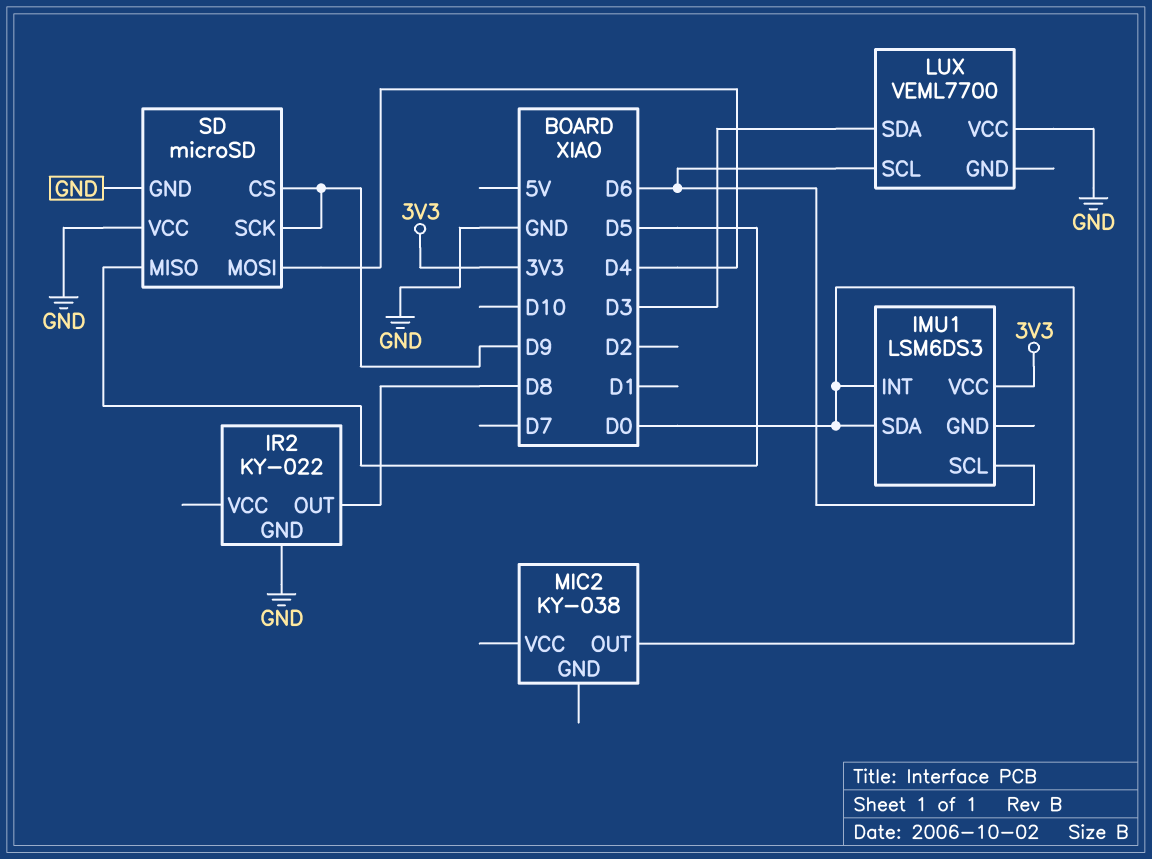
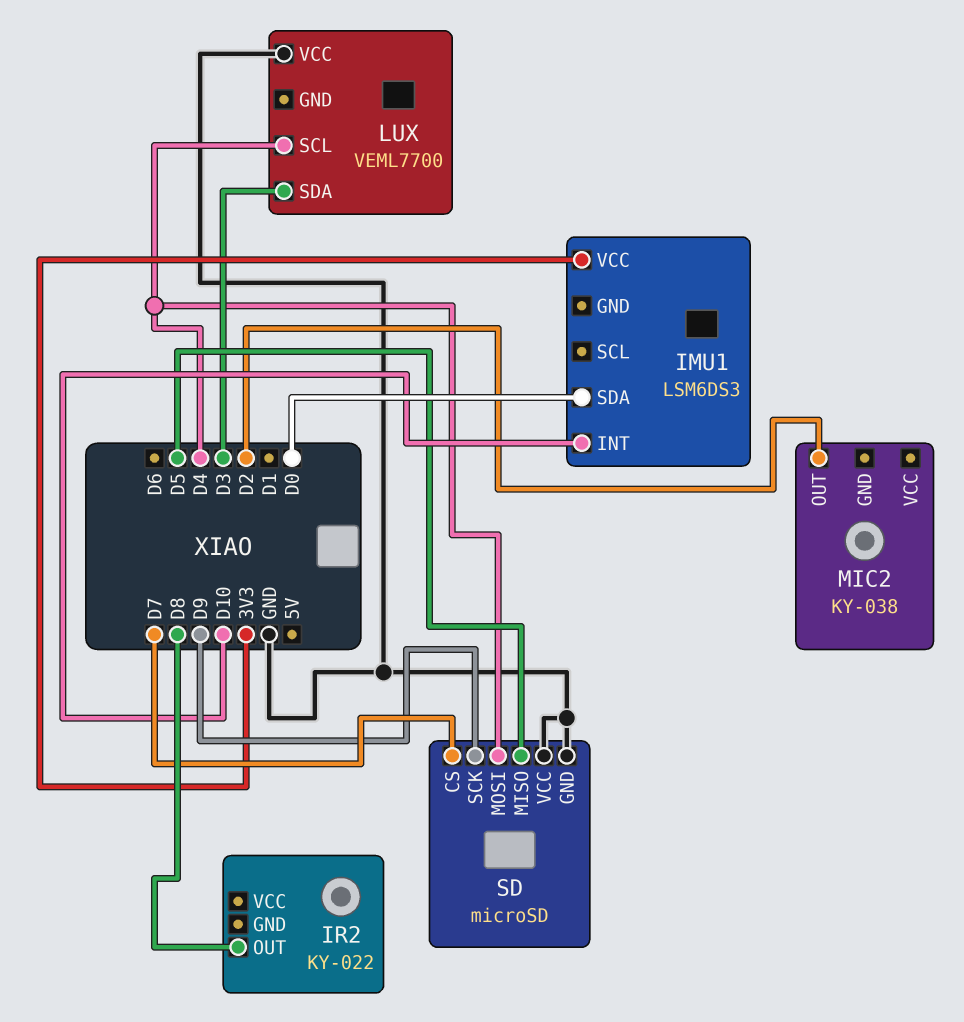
IMU1 pin INT: D0 -> D10
IMU1 pin SCL: D6 -> none
IR2 pin GND: GND -> none
LUX pin SCL: D6 -> D4
MIC2 pin OUT: D0 -> D2
SD pin CS: D9 -> D7

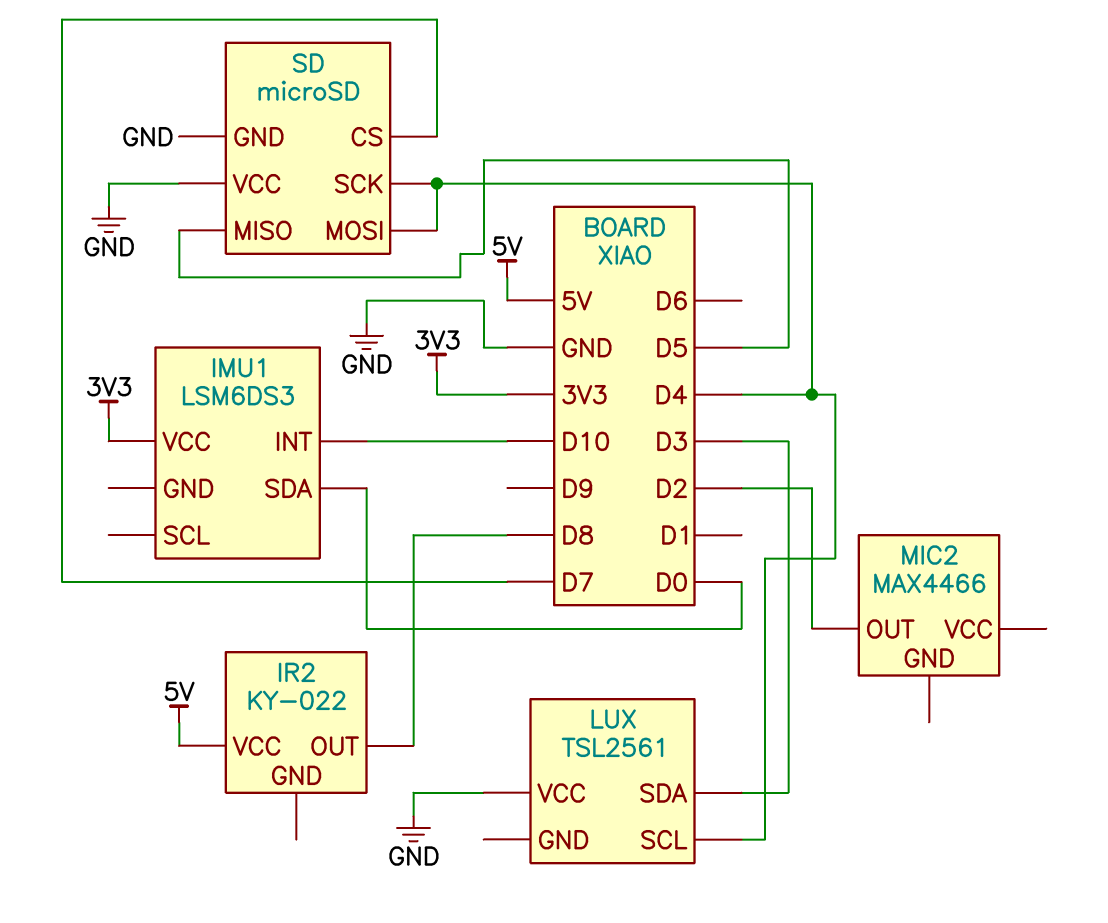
IR2 pin VCC: none -> 5V
LUX: VEML7700 -> TSL2561
MIC2: KY-038 -> MAX4466
SD pin SCK: D9 -> D4

